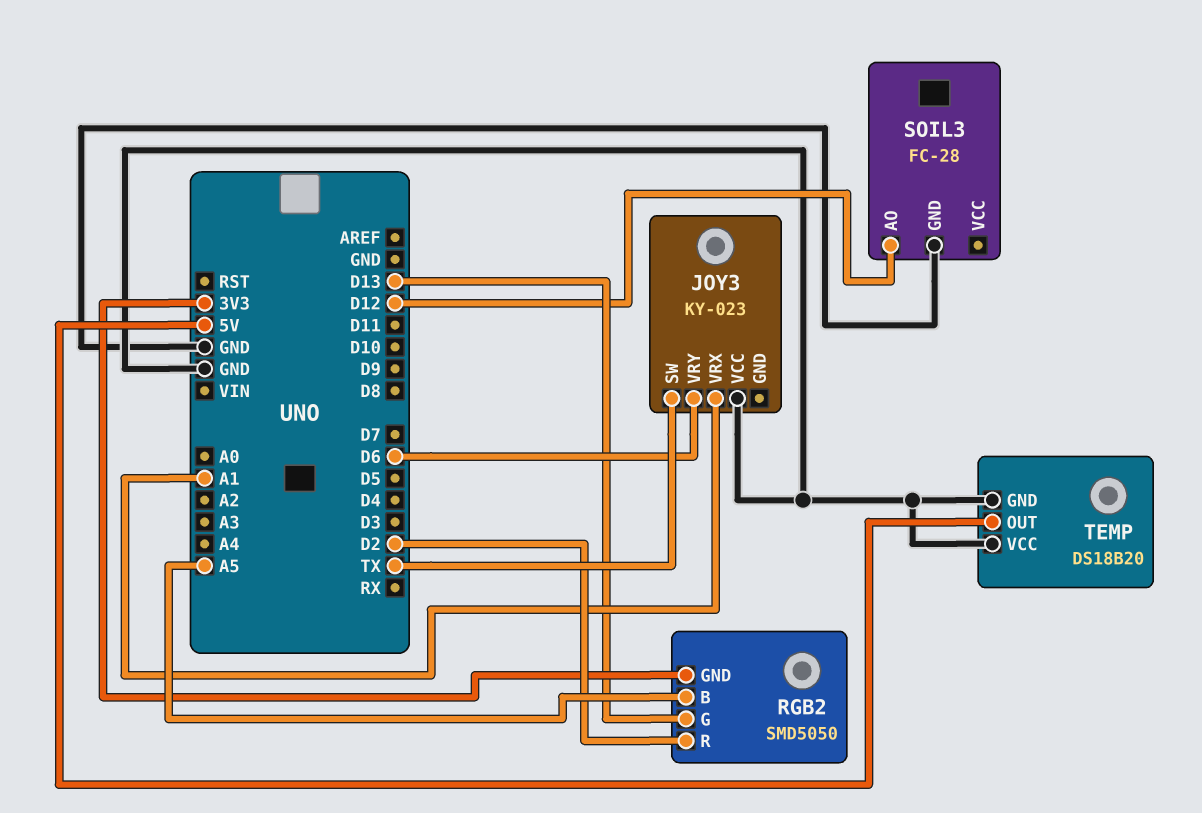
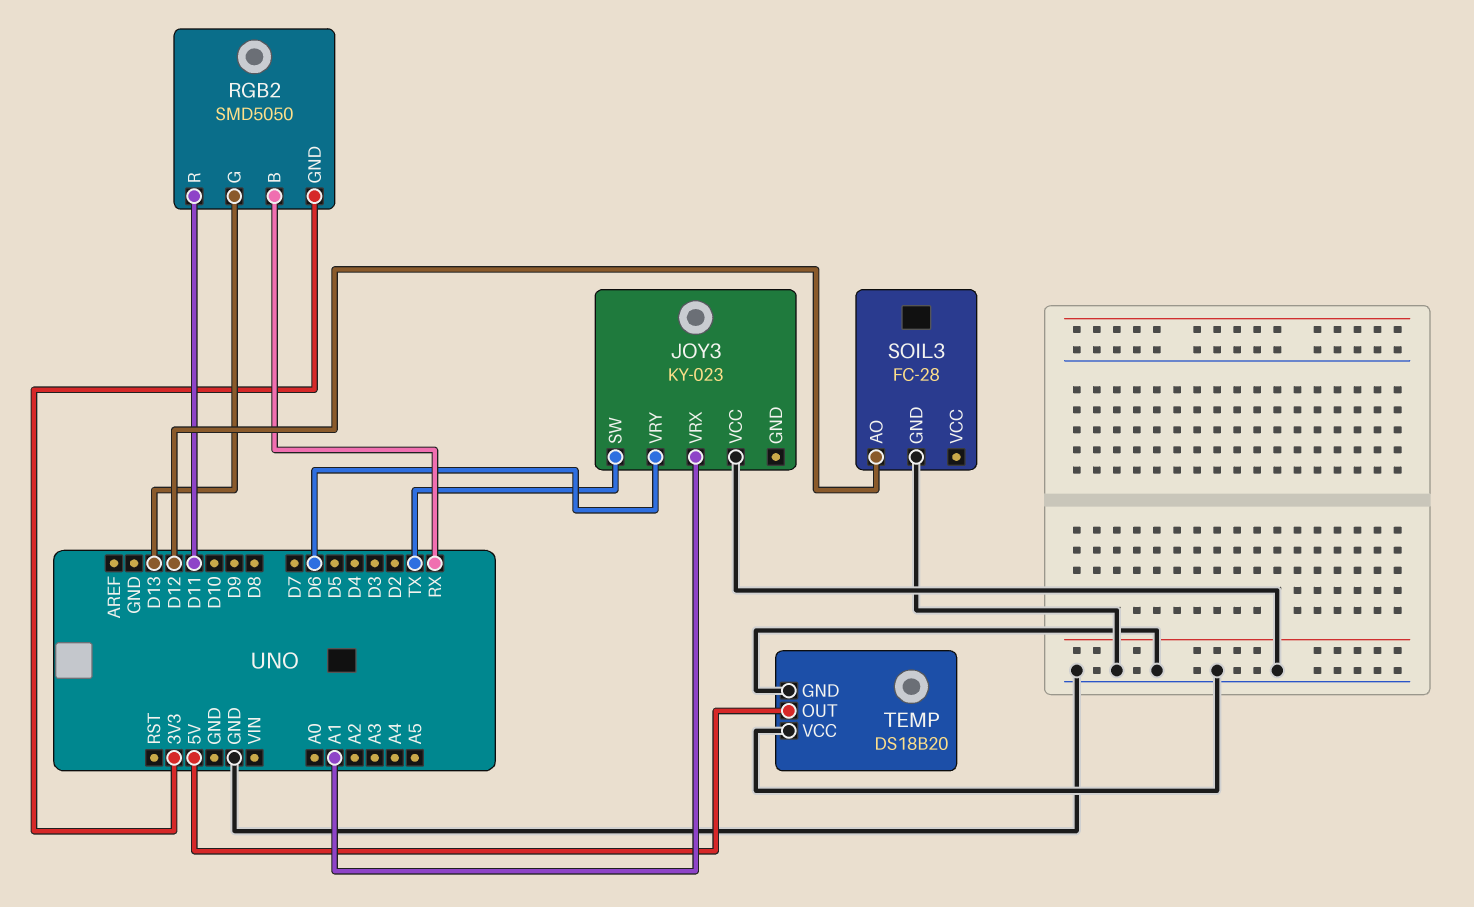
RGB2 pin B: A5 -> RX
RGB2 pin R: D2 -> D11

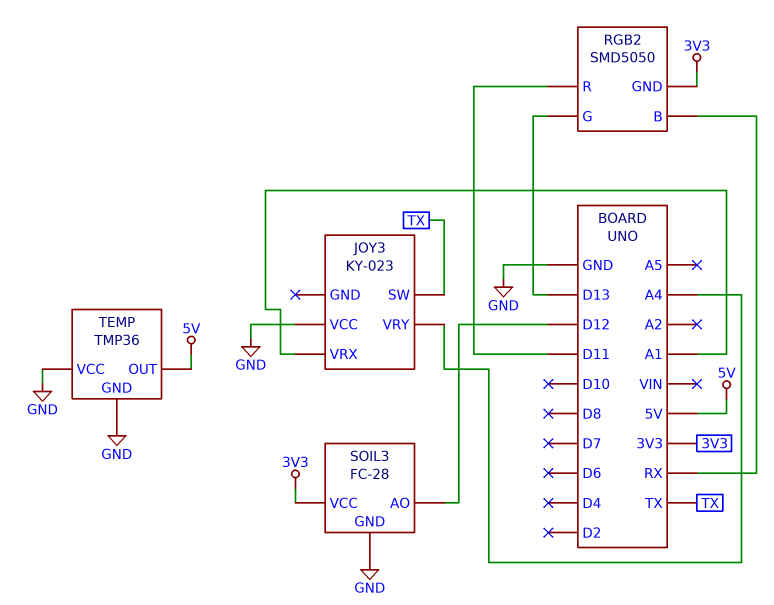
JOY3 pin VRY: D6 -> A4
SOIL3 pin VCC: none -> 3V3
TEMP: DS18B20 -> TMP36

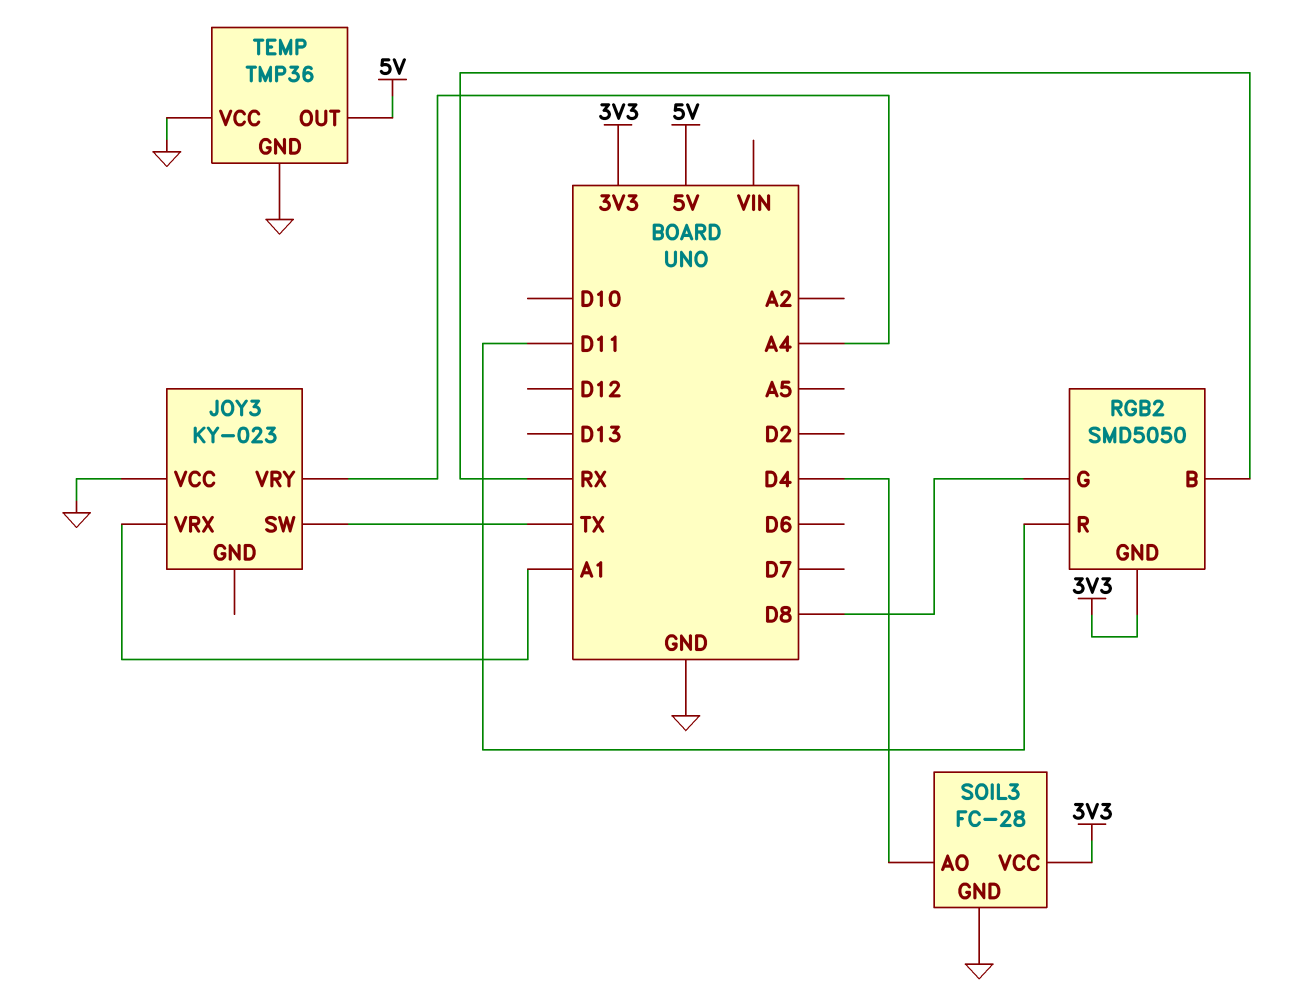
RGB2 pin G: D13 -> D8
SOIL3 pin AO: D12 -> D4

